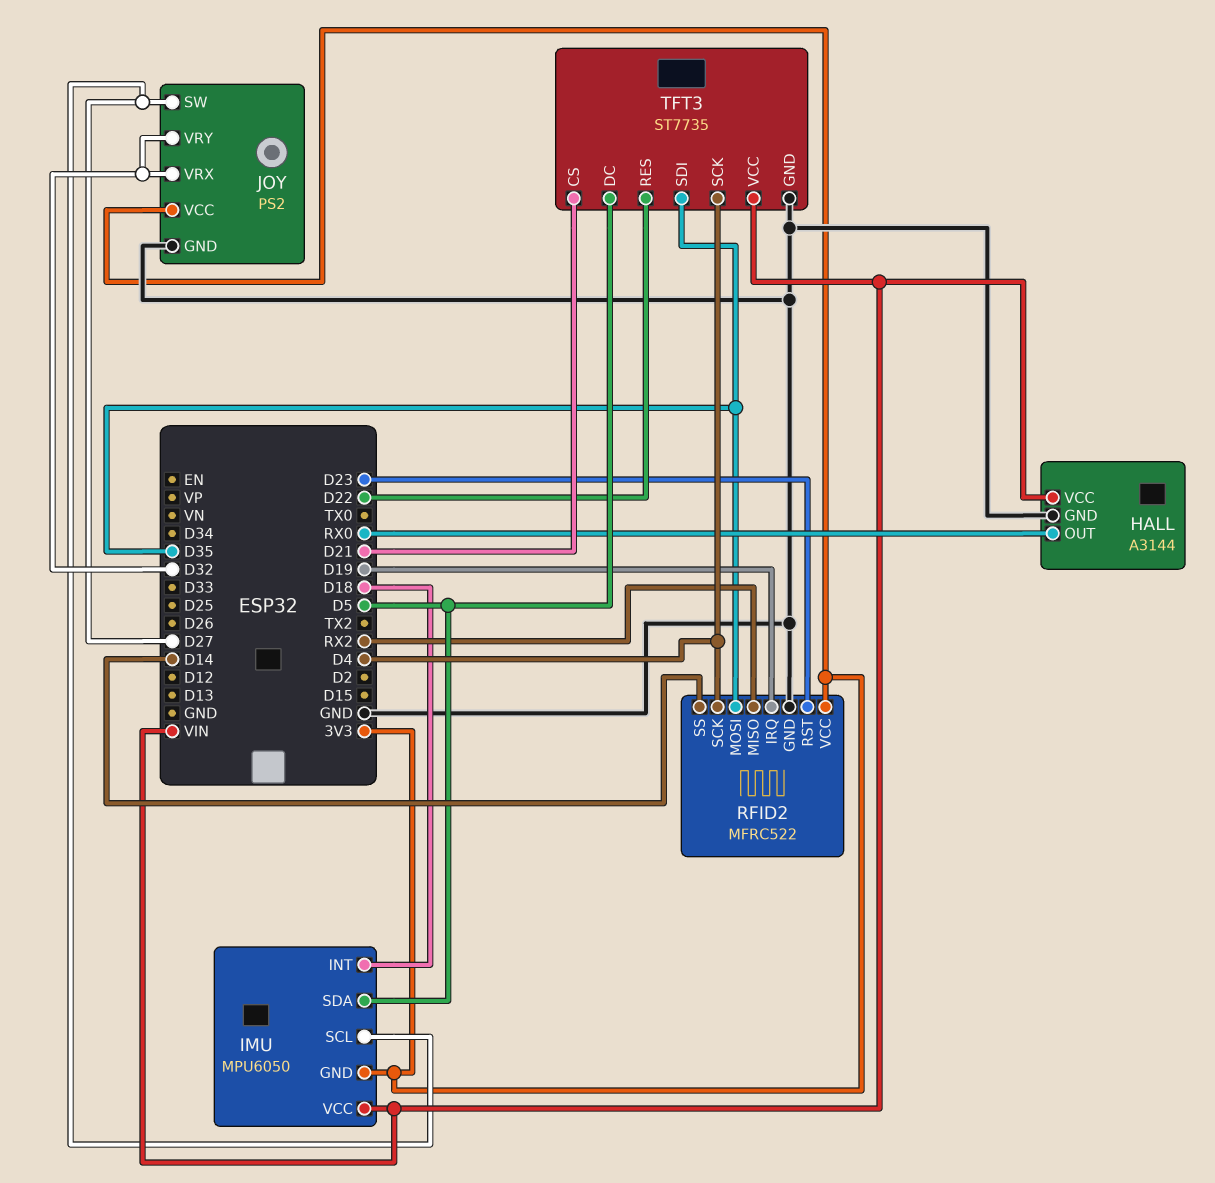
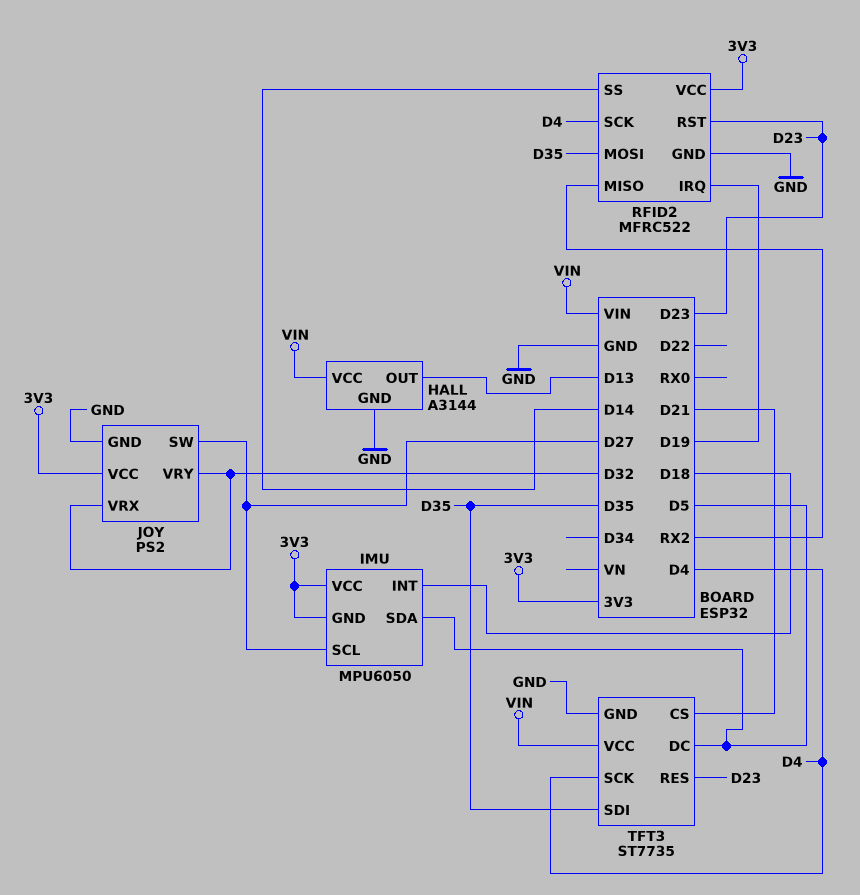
HALL pin OUT: RX0 -> D13
IMU pin VCC: VIN -> 3V3
TFT3 pin RES: D22 -> D23

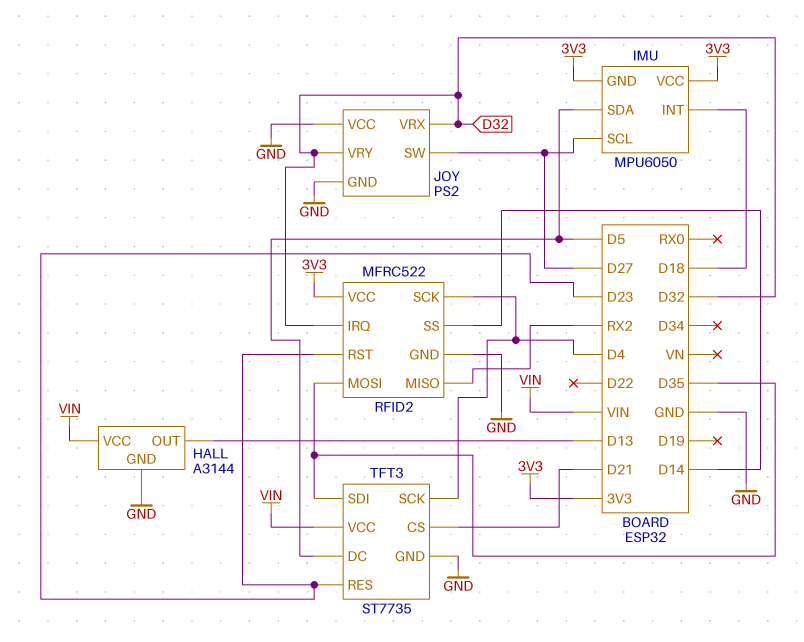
JOY pin VCC: 3V3 -> GND
RFID2 pin IRQ: D19 -> D32

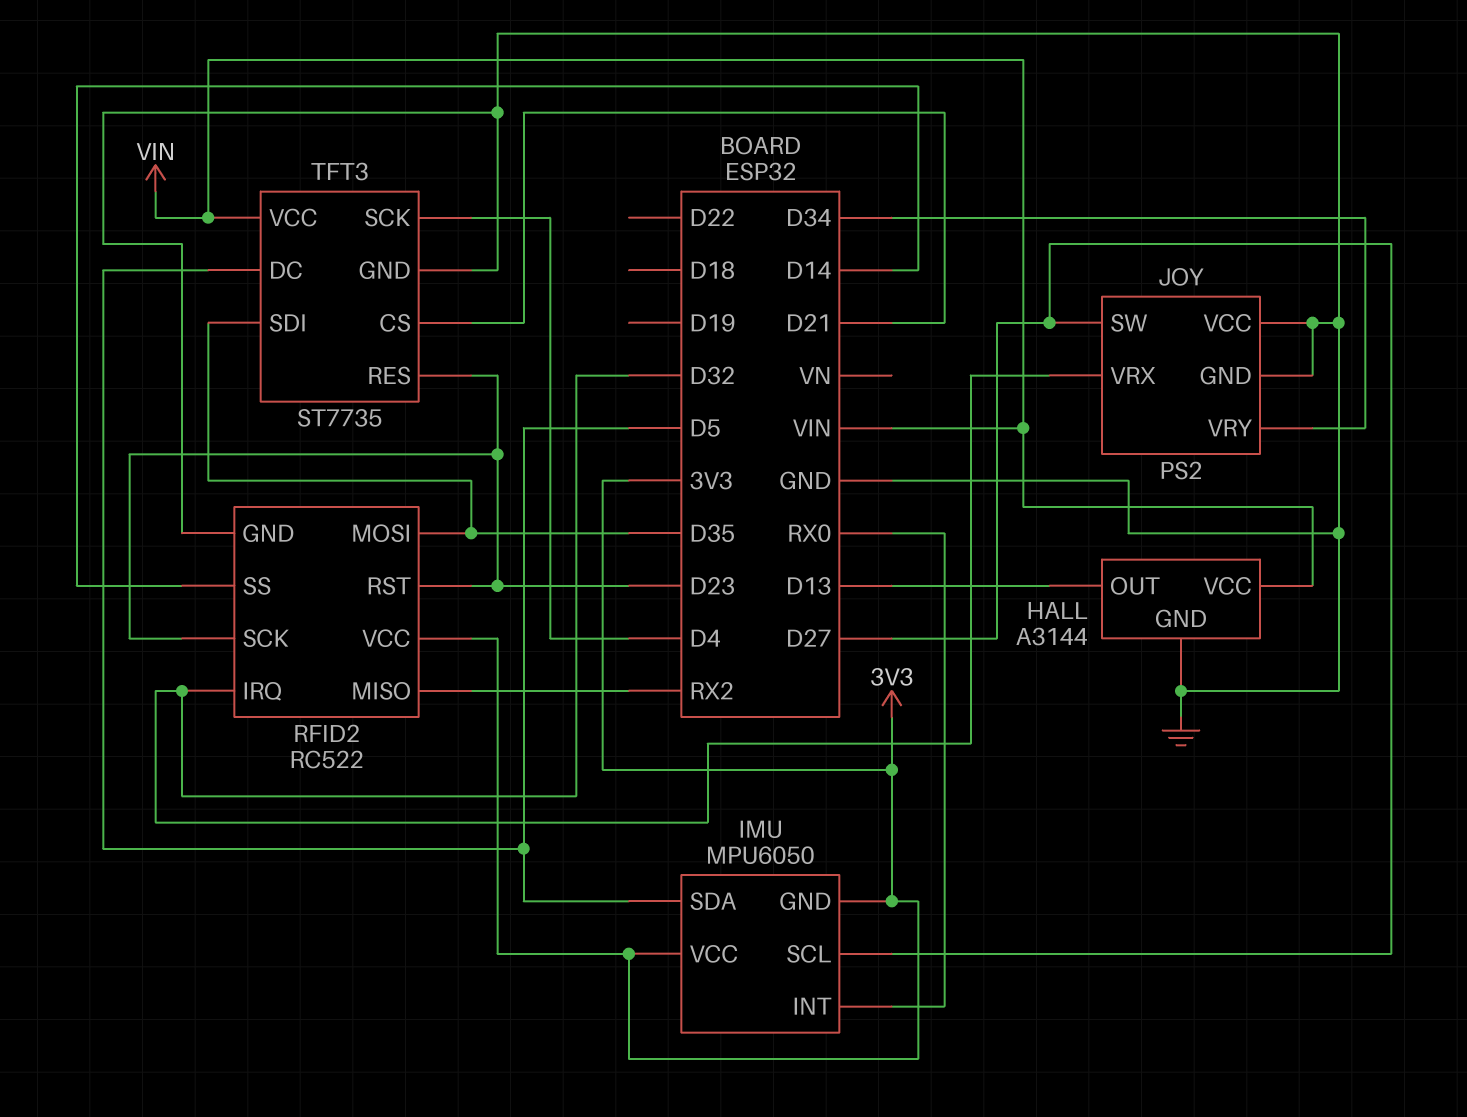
IMU pin INT: D18 -> RX0
JOY pin VRY: D32 -> D34
RFID2: MFRC522 -> RC522
RFID2 pin SCK: D4 -> D23

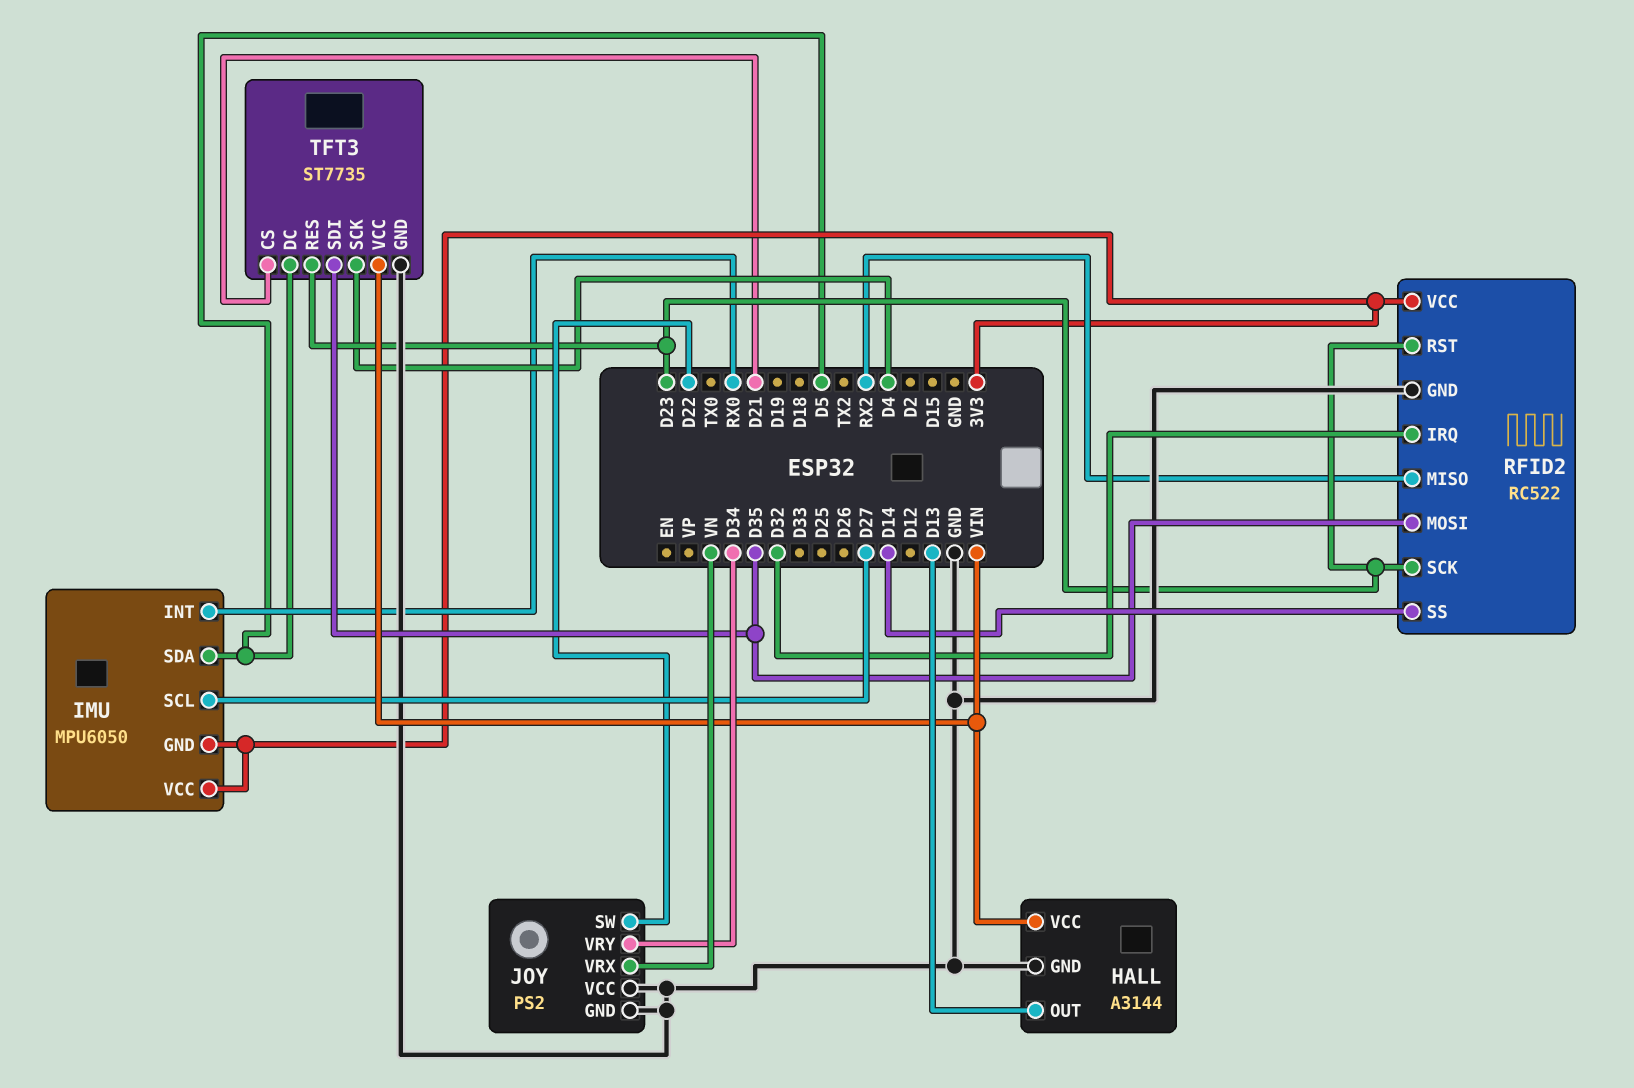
JOY pin SW: D27 -> D22
JOY pin VRX: D32 -> VN

